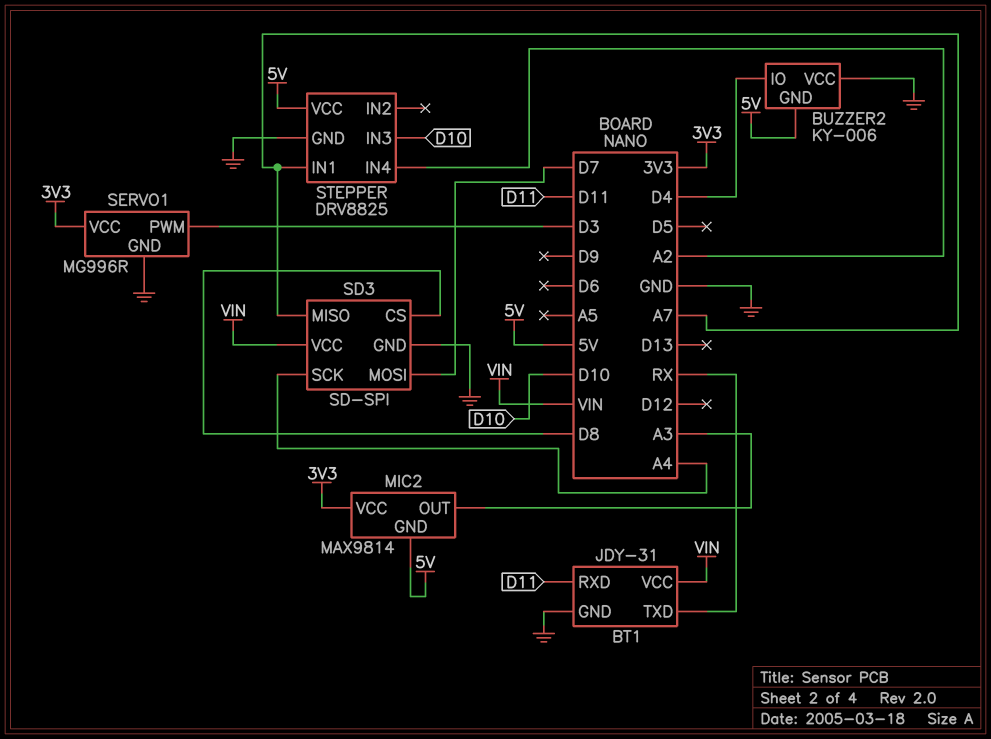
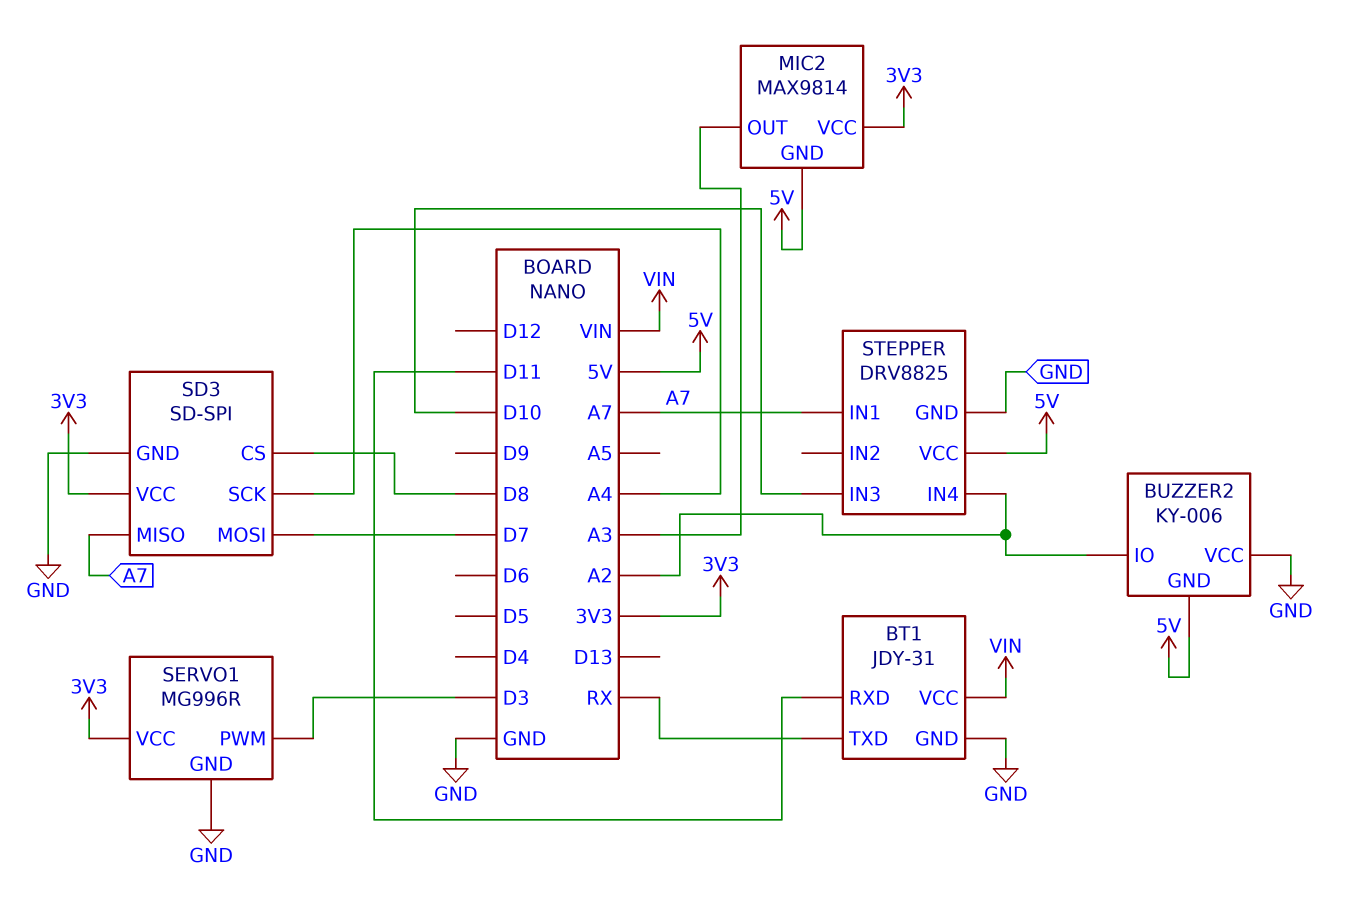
BUZZER2 pin IO: D4 -> A2
SD3 pin VCC: VIN -> 3V3

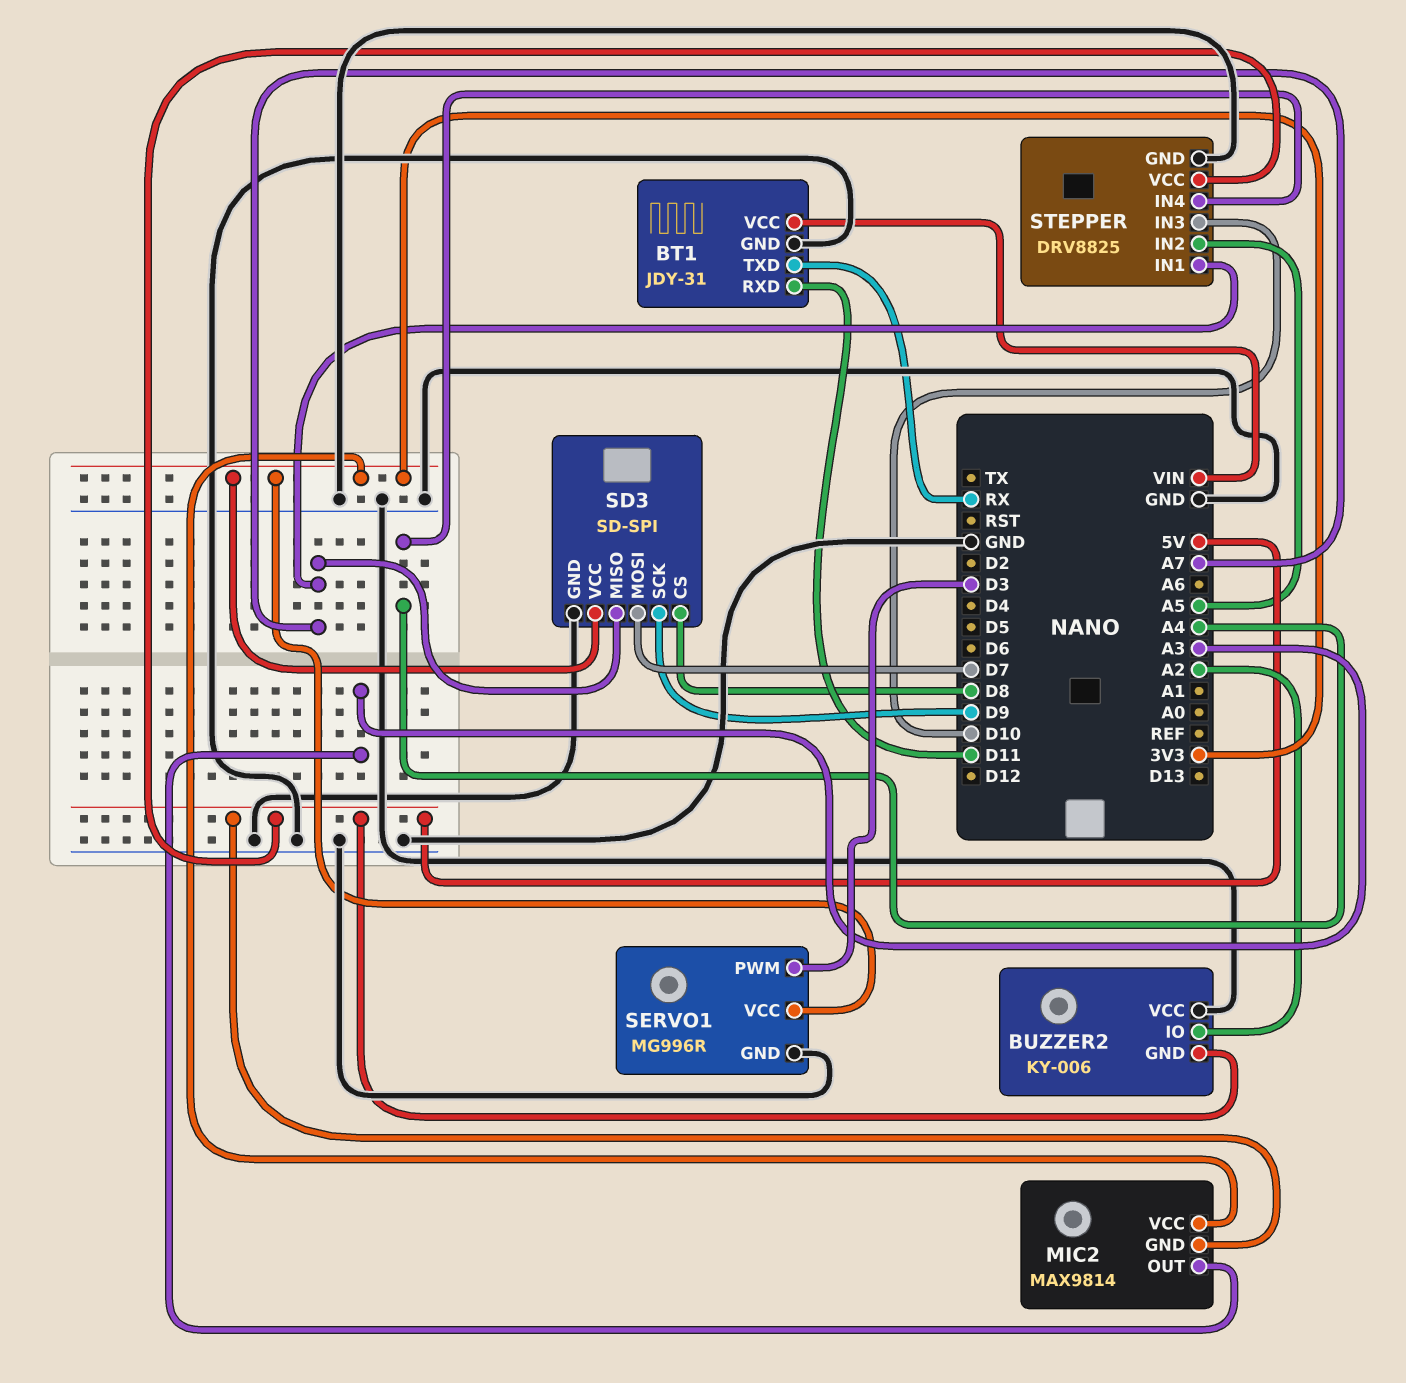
SD3 pin SCK: A4 -> D9
STEPPER pin IN2: none -> A5
STEPPER pin IN4: A2 -> A4

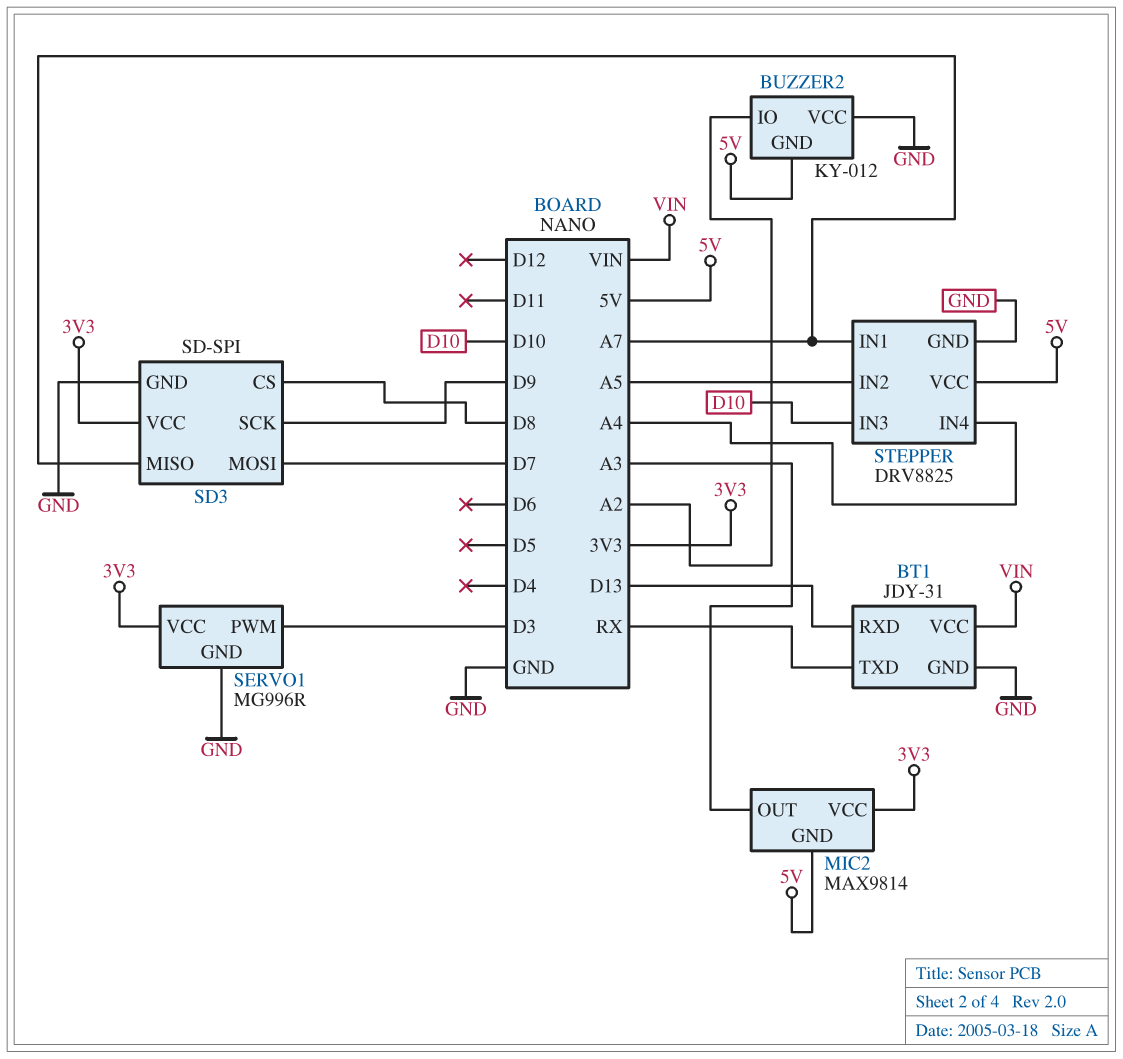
BT1 pin RXD: D11 -> D13
BUZZER2: KY-006 -> KY-012

